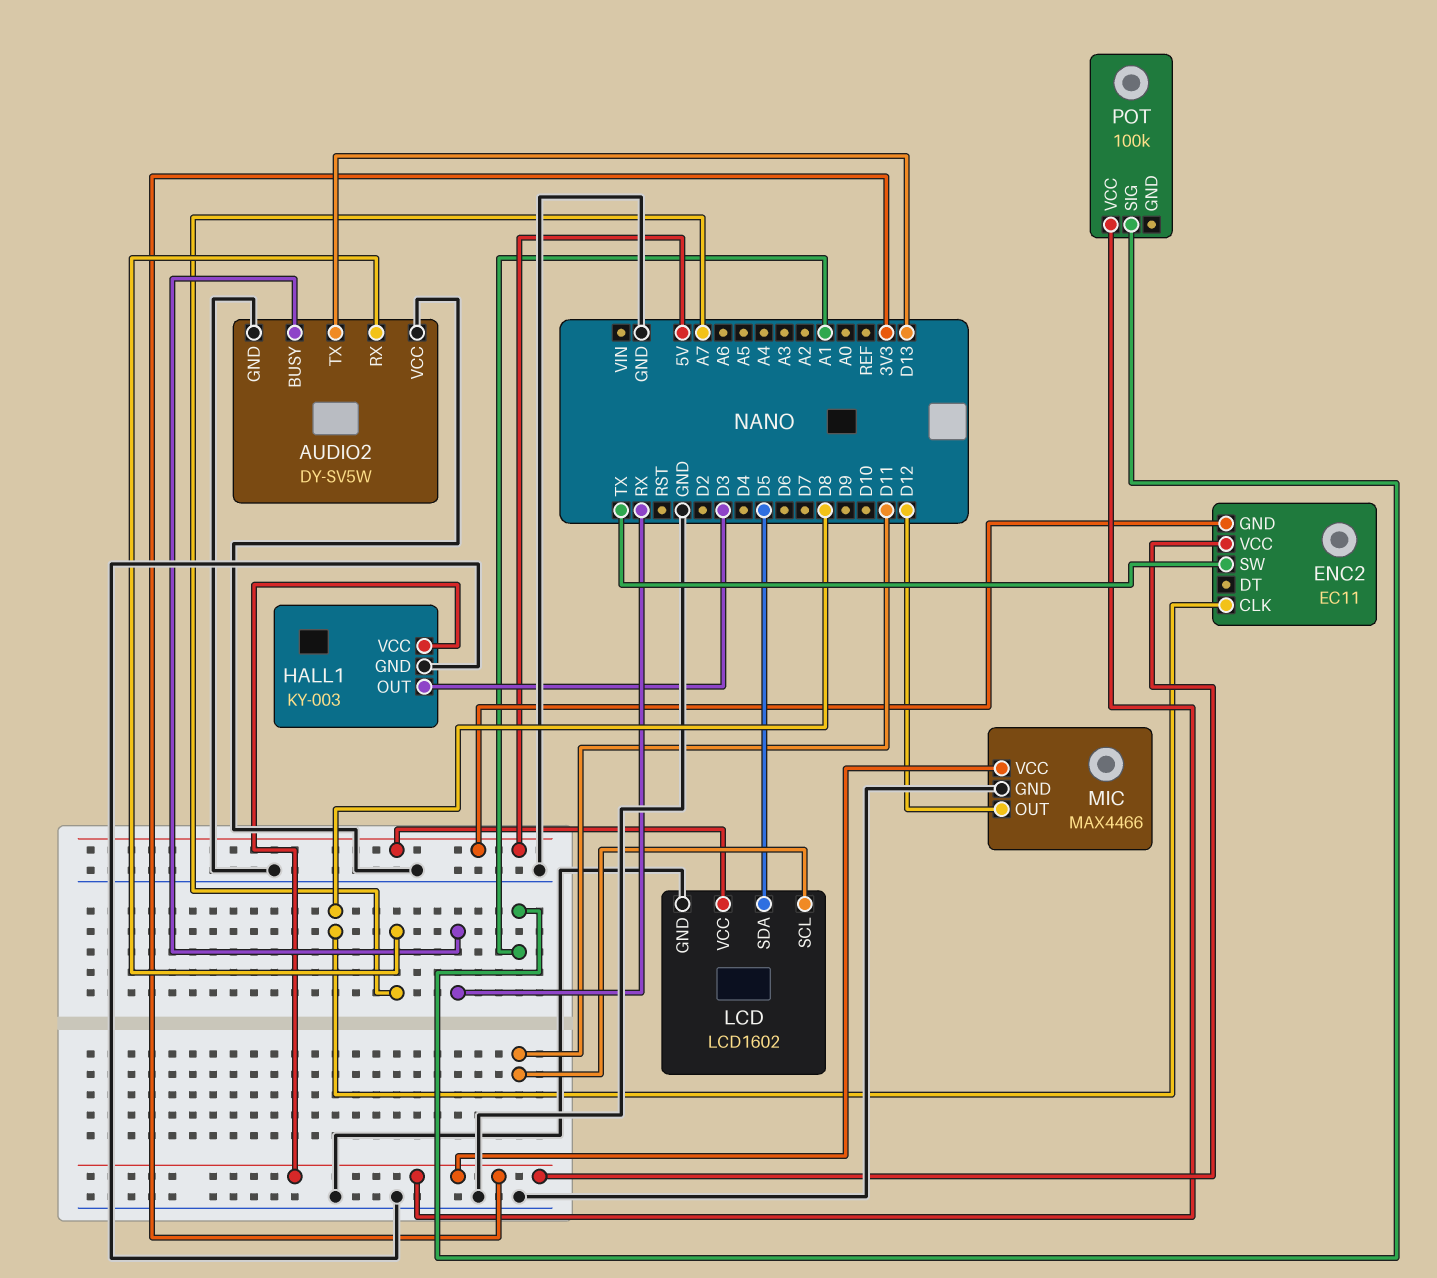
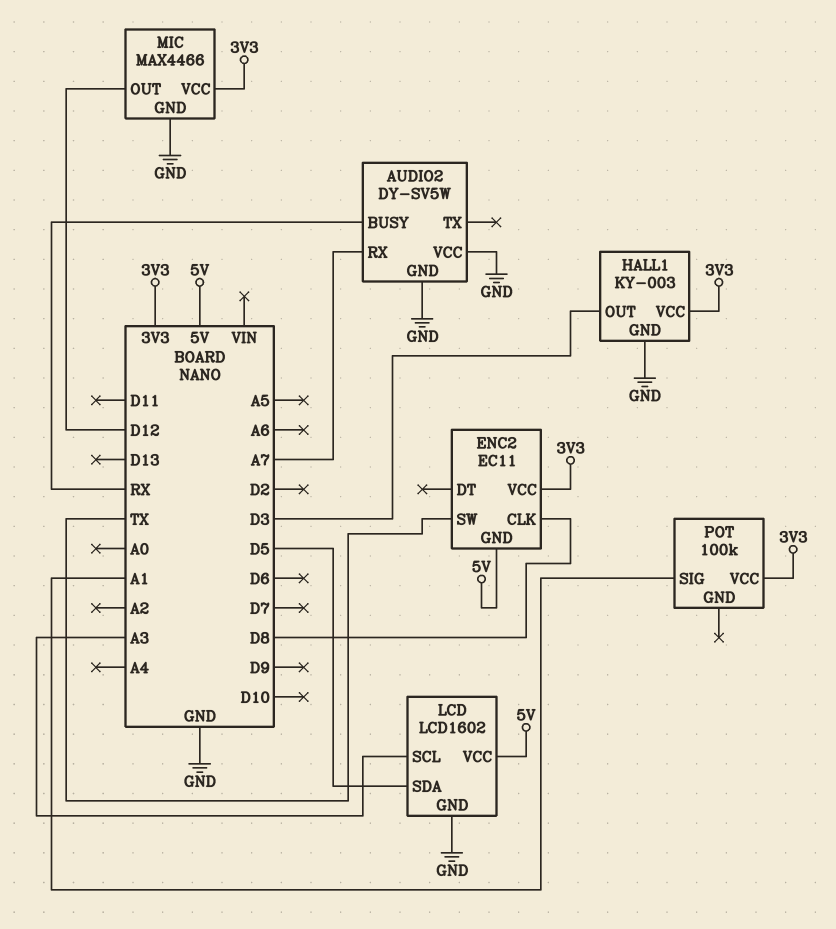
AUDIO2 pin TX: D13 -> none
LCD pin SCL: D11 -> A3

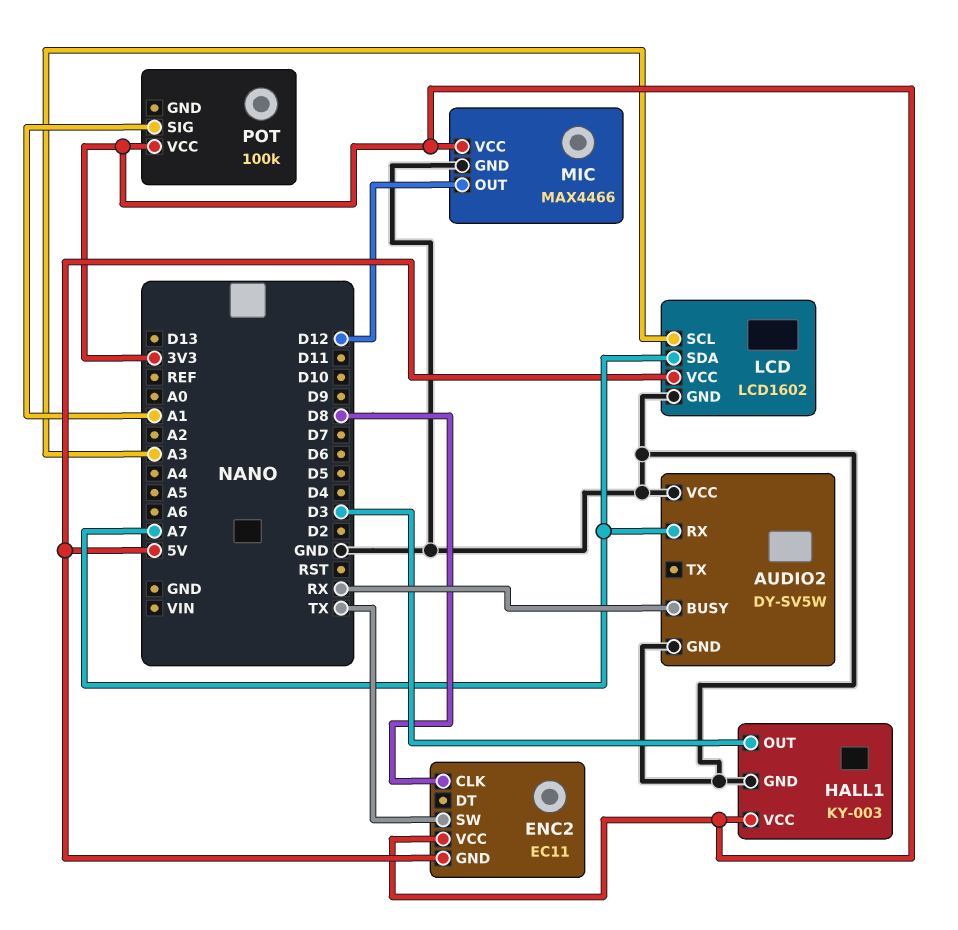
LCD pin SDA: D5 -> A7

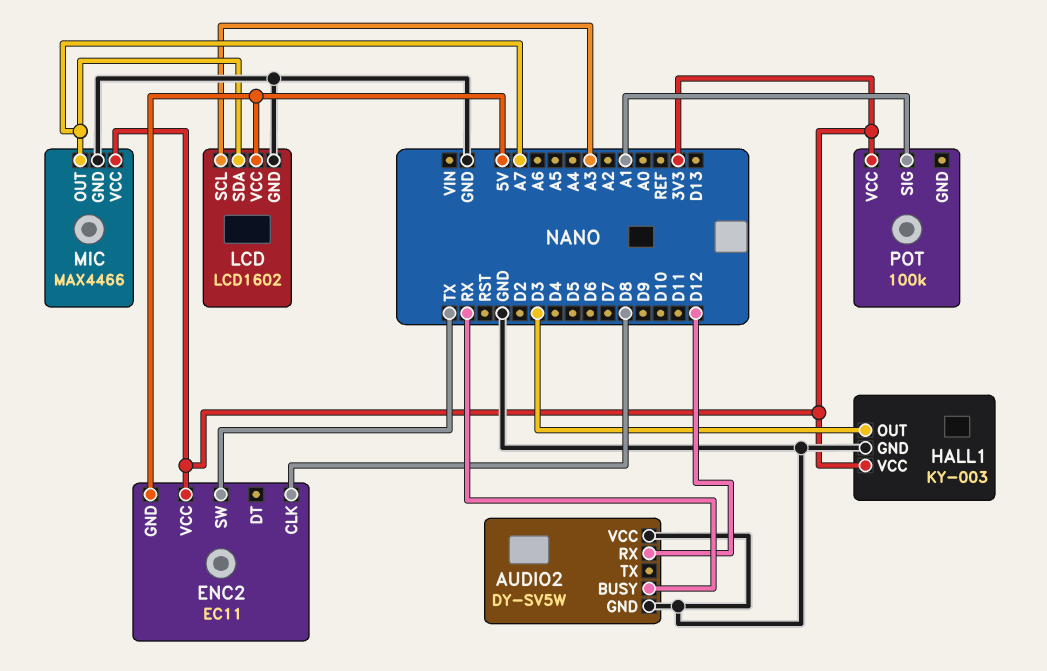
AUDIO2 pin RX: A7 -> D12
MIC pin OUT: D12 -> A7

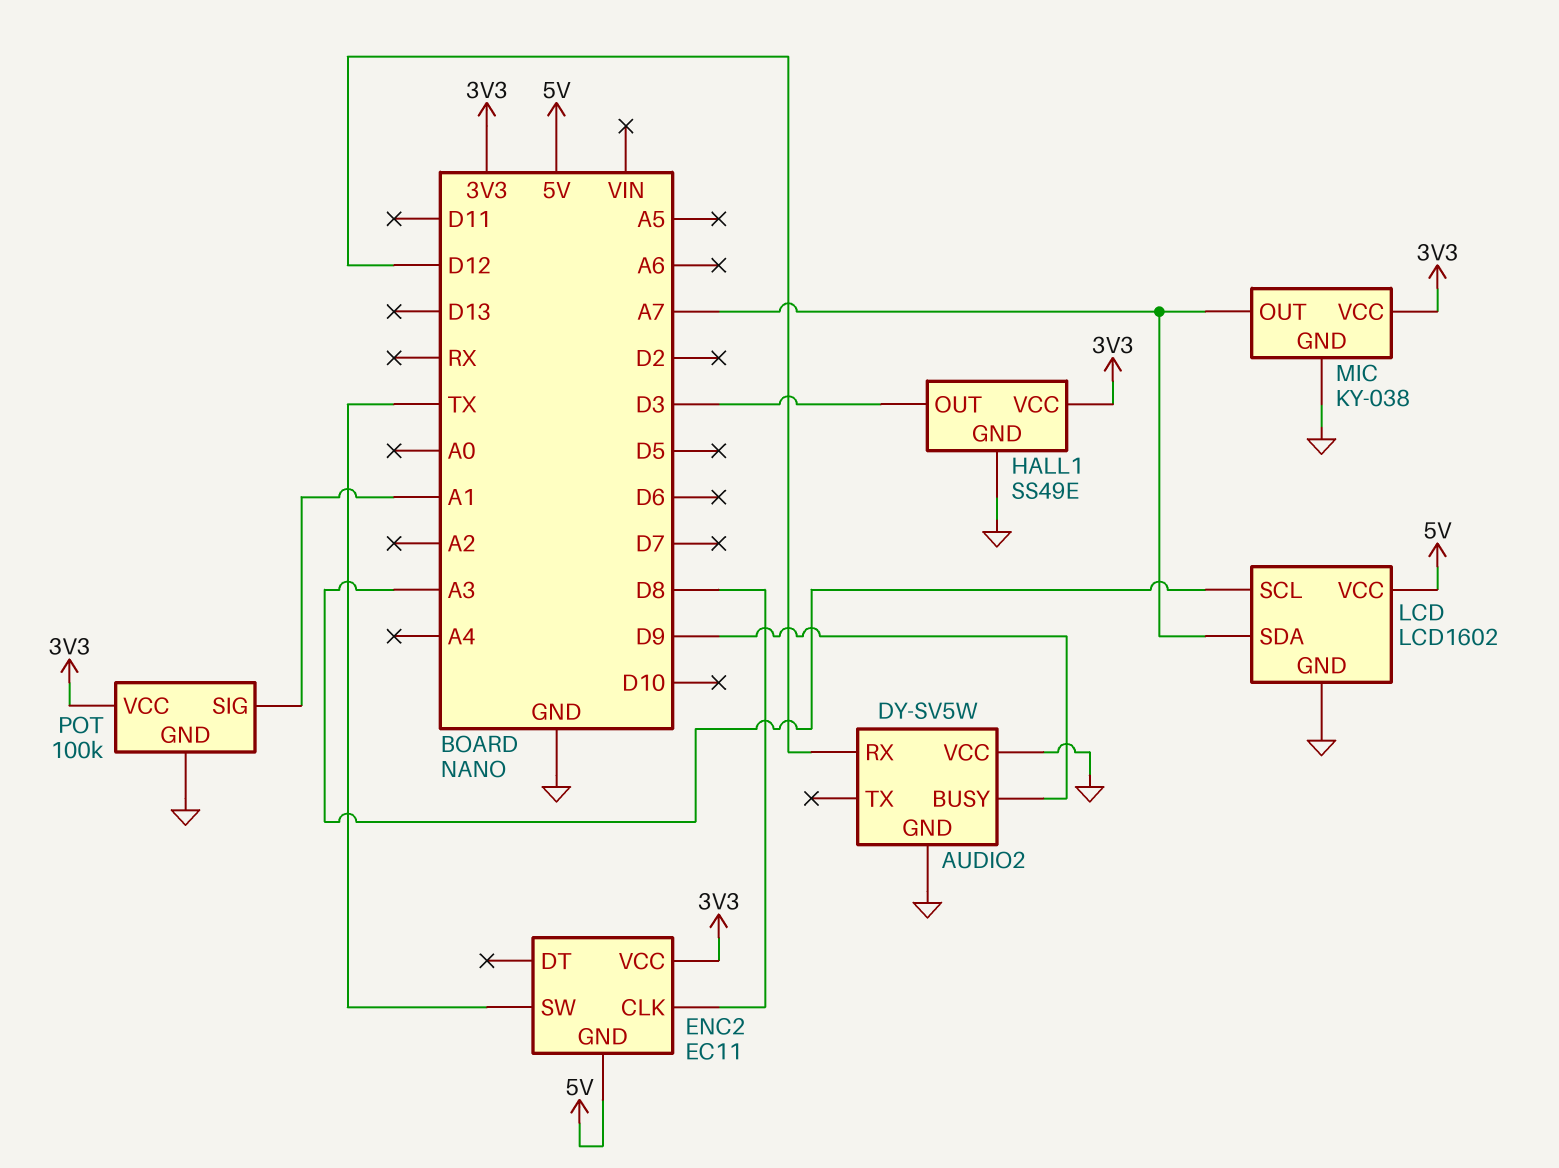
AUDIO2 pin BUSY: RX -> D9
HALL1: KY-003 -> SS49E
MIC: MAX4466 -> KY-038
POT pin GND: none -> GND

